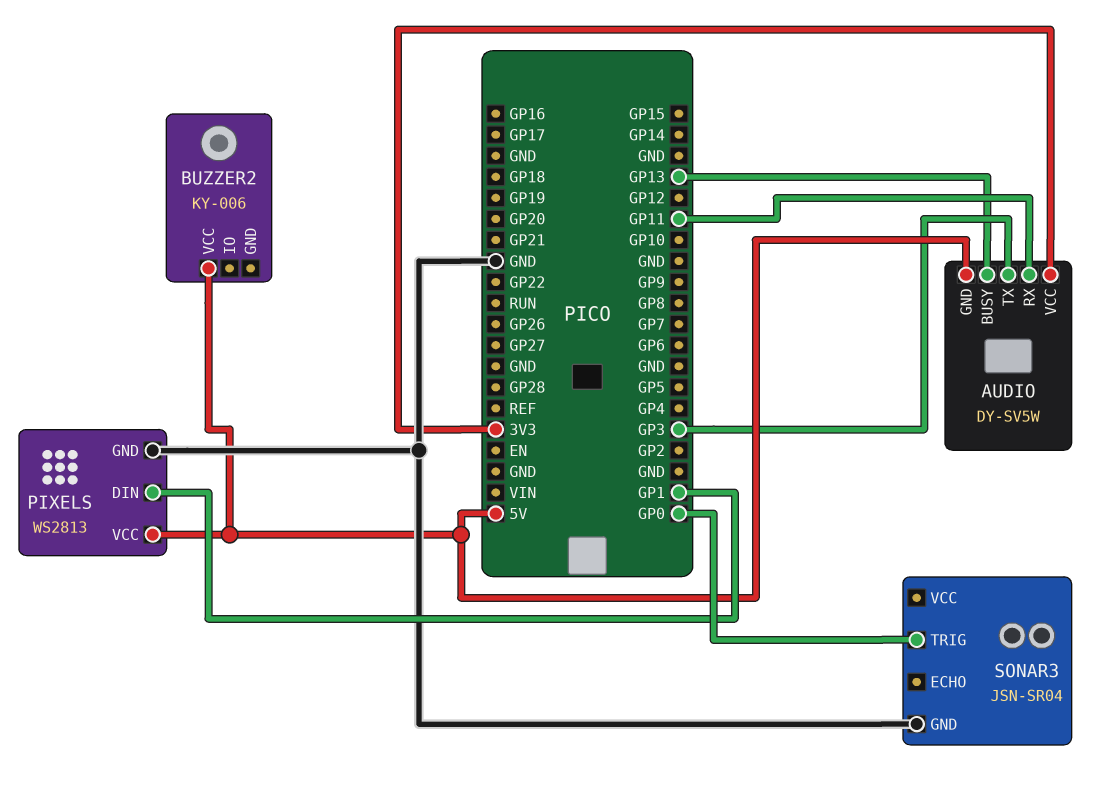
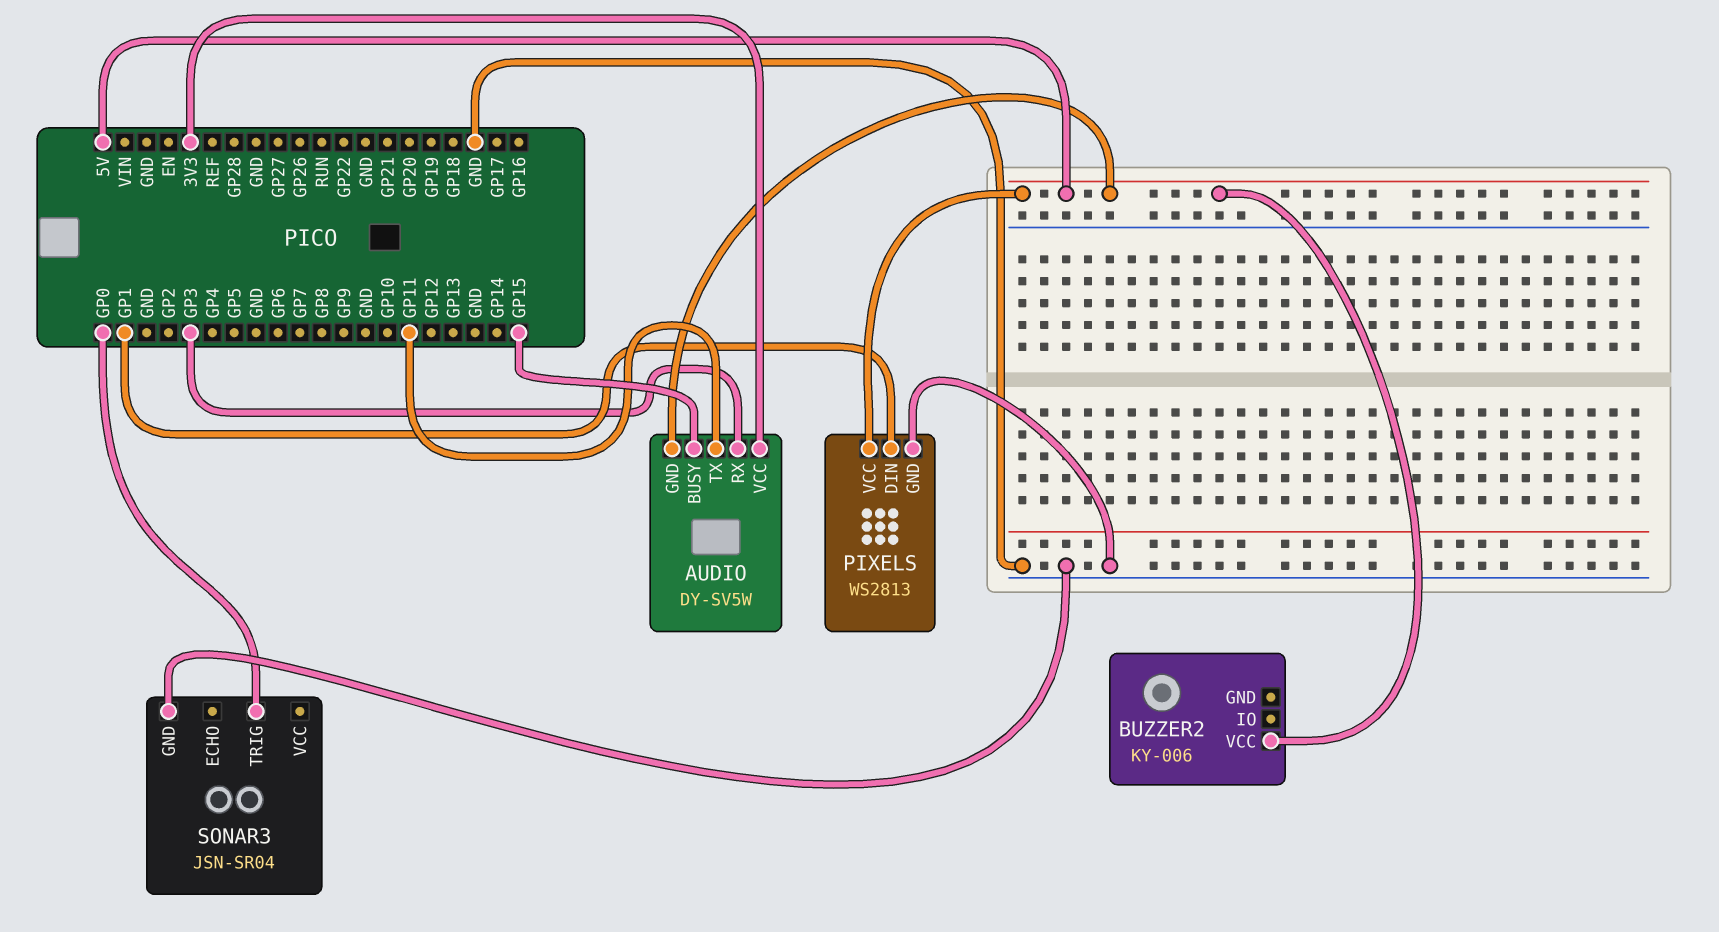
AUDIO pin BUSY: GP13 -> GP15
AUDIO pin RX: GP11 -> GP3
AUDIO pin TX: GP3 -> GP11

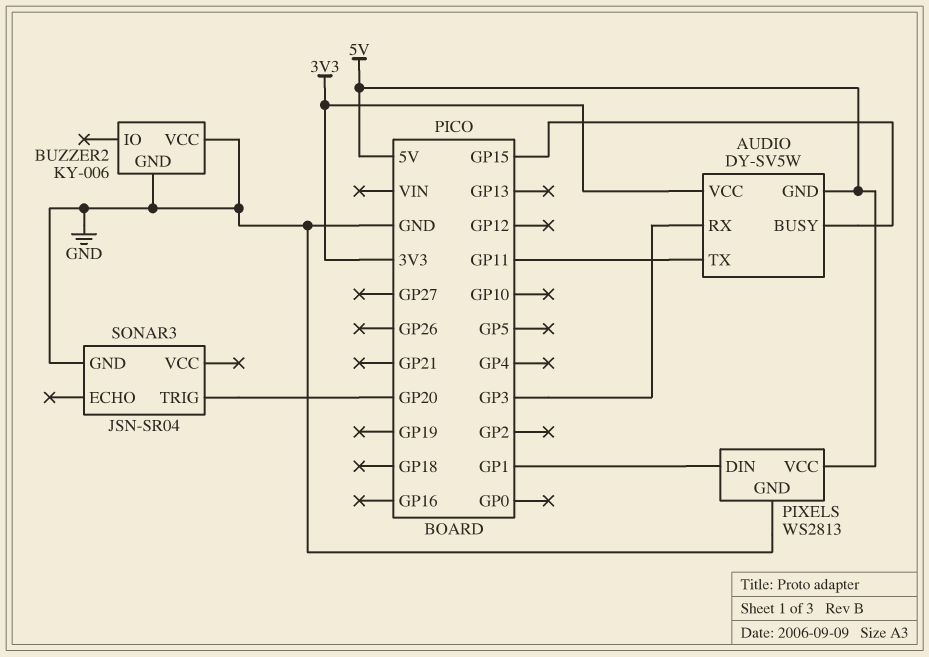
BUZZER2 pin GND: none -> GND
BUZZER2 pin VCC: 5V -> GND
SONAR3 pin TRIG: GP0 -> GP20

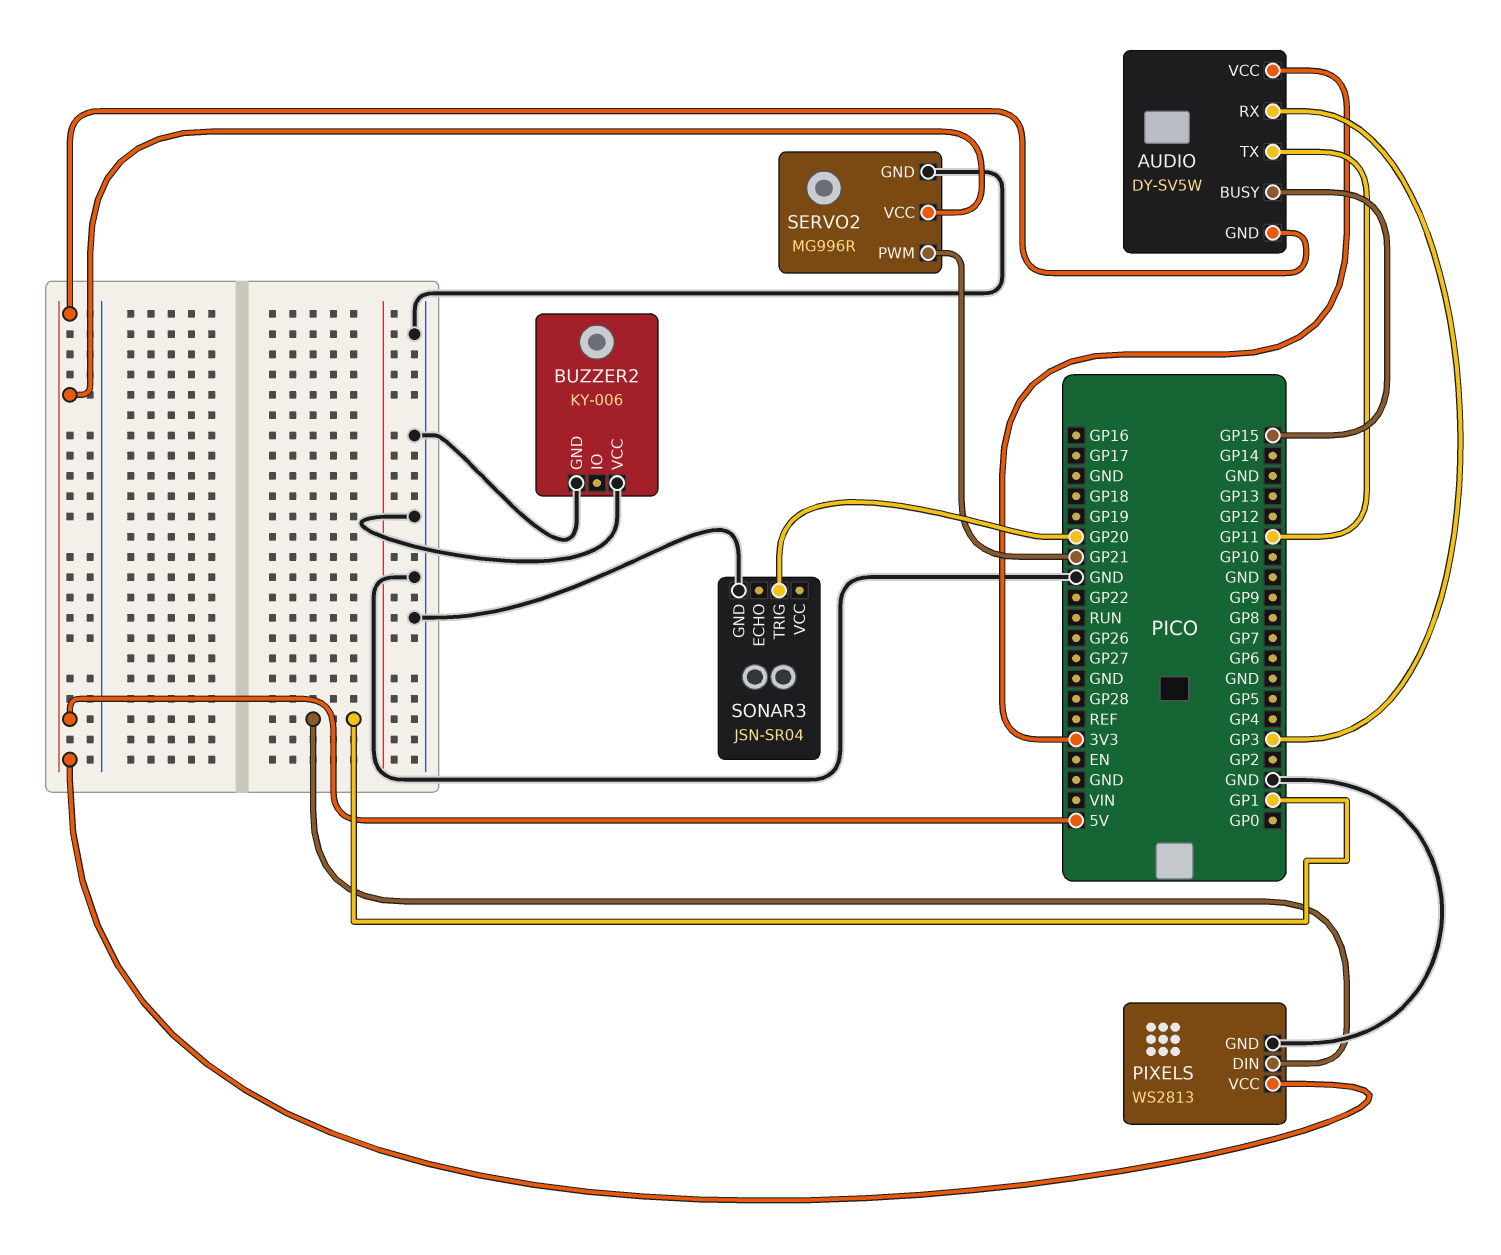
SERVO2: none -> MG996R
SERVO2 pin GND: none -> GND
SERVO2 pin PWM: none -> GP21
SERVO2 pin VCC: none -> 5V

